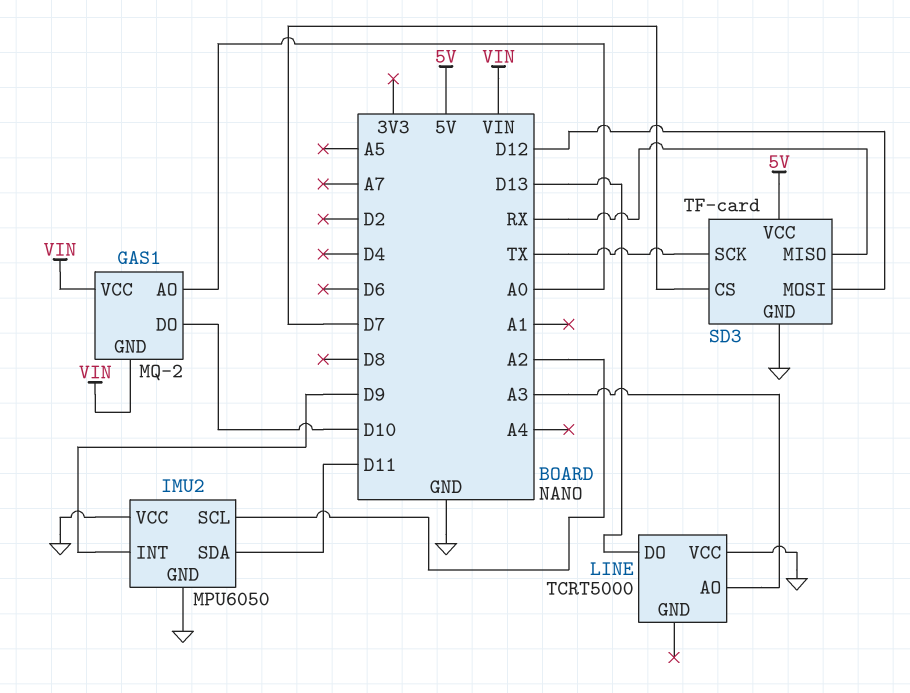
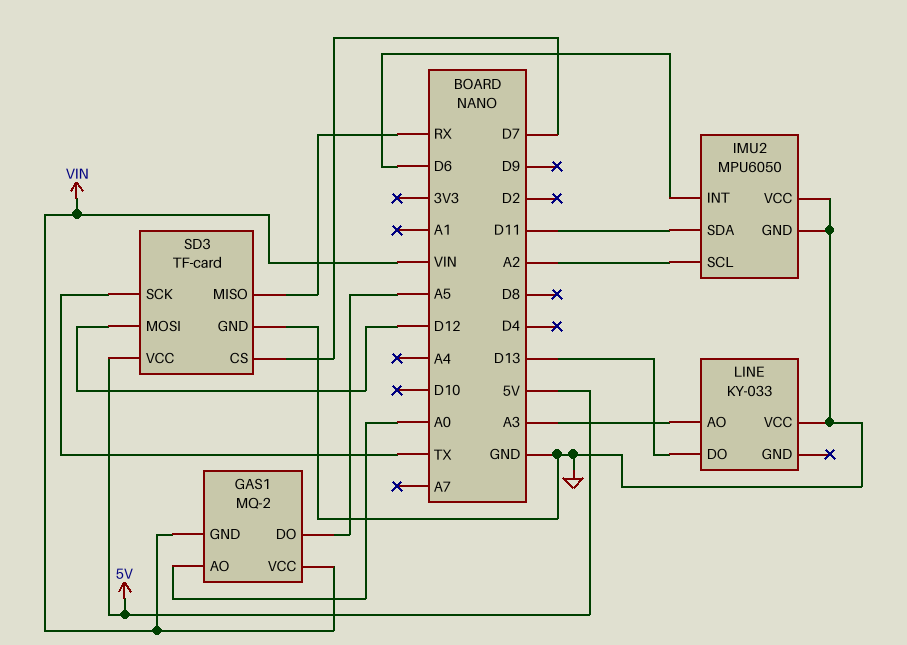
GAS1 pin DO: D10 -> A5
IMU2 pin INT: D9 -> D6
LINE: TCRT5000 -> KY-033

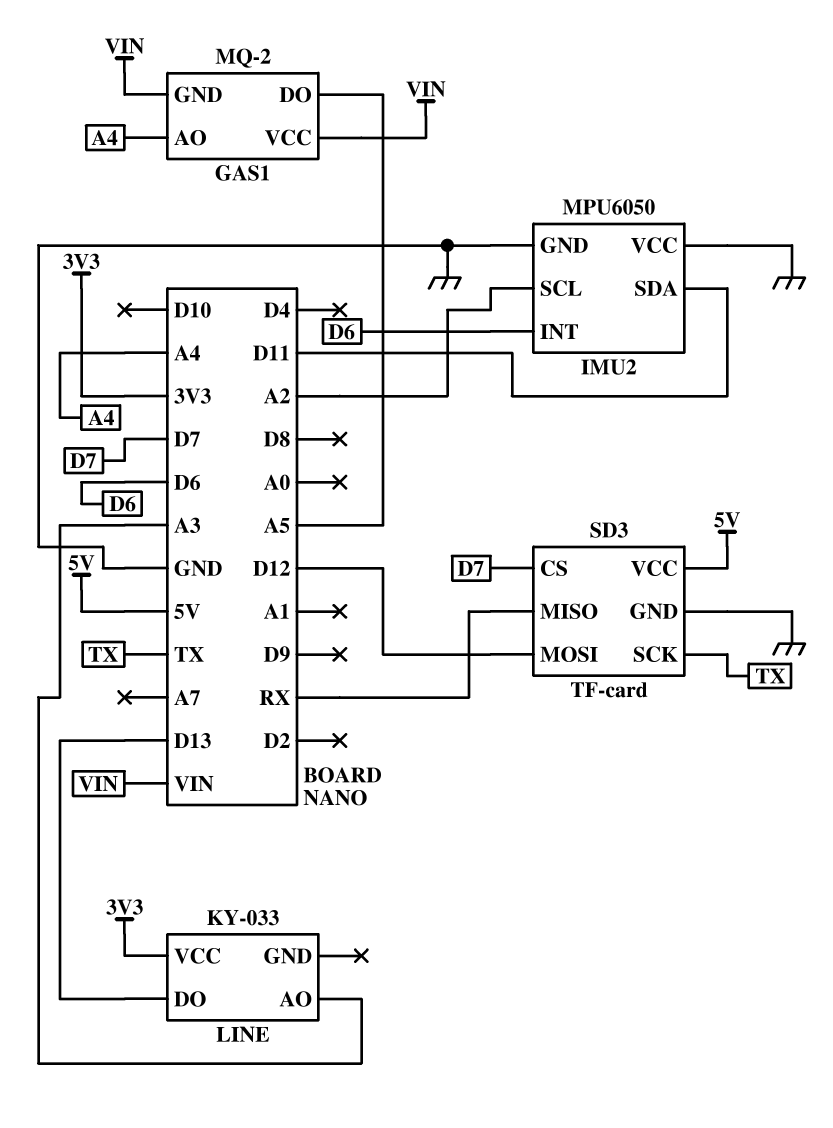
GAS1 pin AO: A0 -> A4
LINE pin VCC: GND -> 3V3

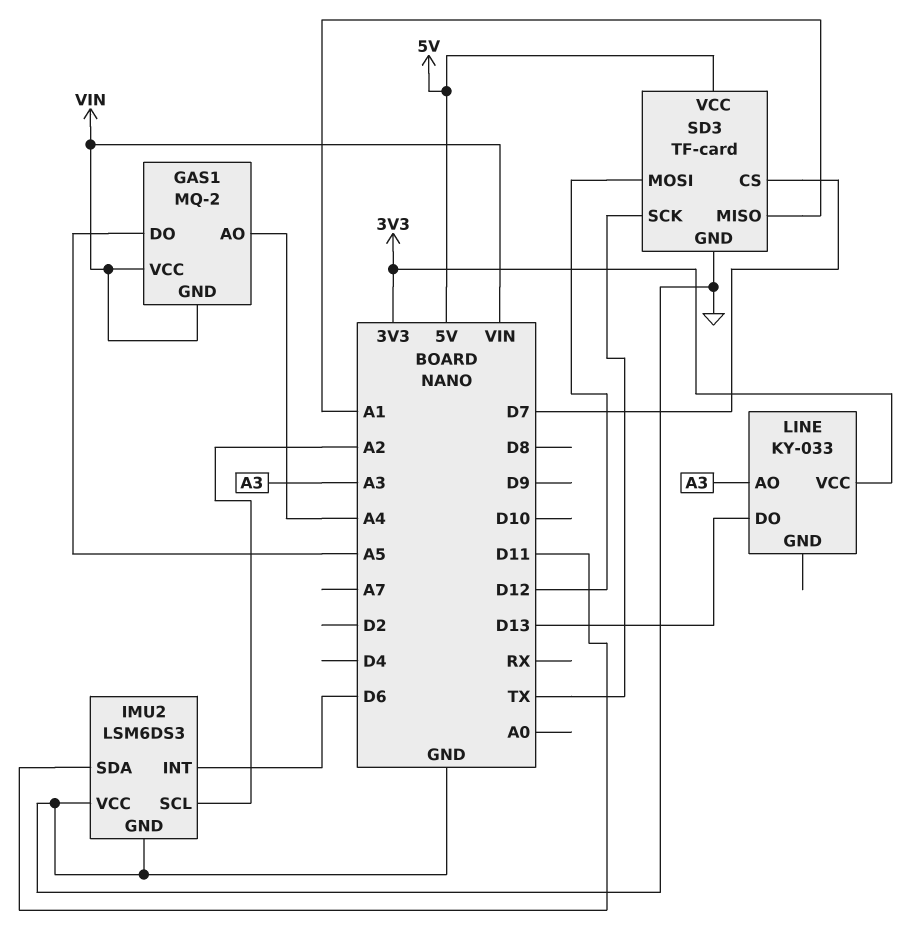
IMU2: MPU6050 -> LSM6DS3
SD3 pin MISO: RX -> A1

